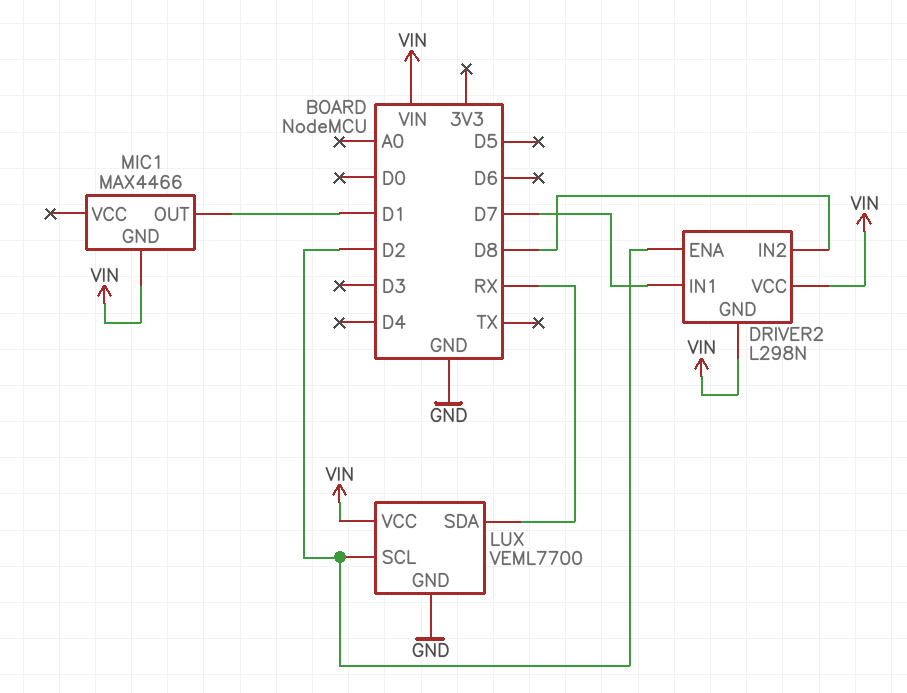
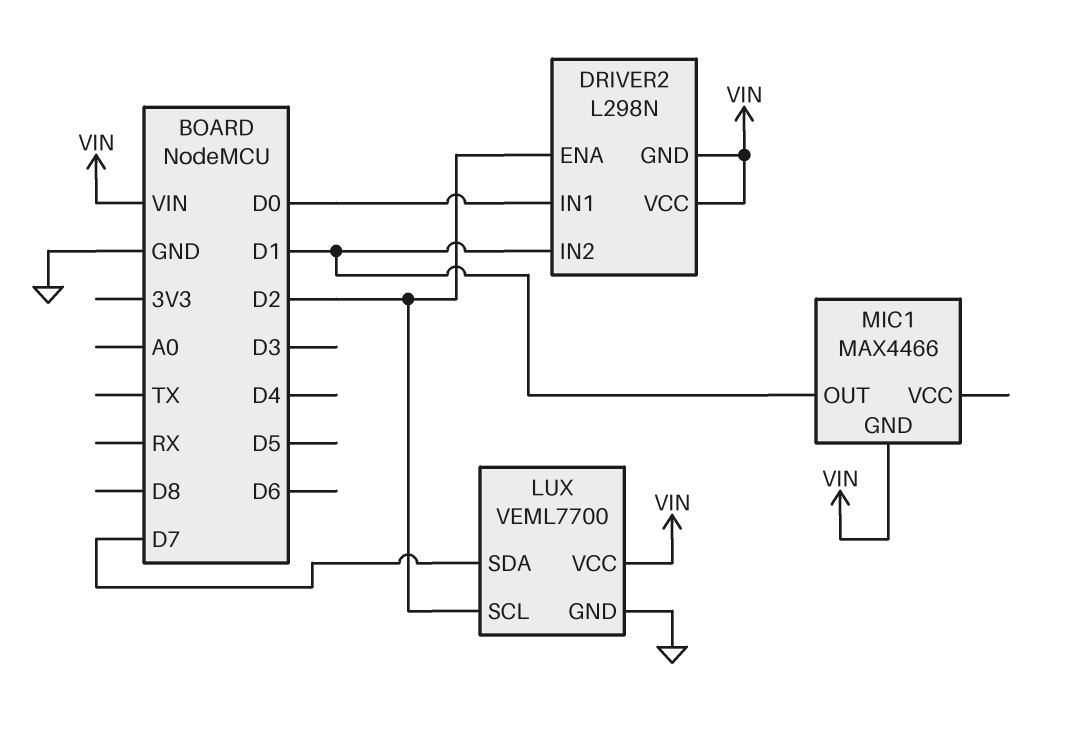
DRIVER2 pin IN1: D7 -> D0
DRIVER2 pin IN2: D8 -> D1
LUX pin SDA: RX -> D7

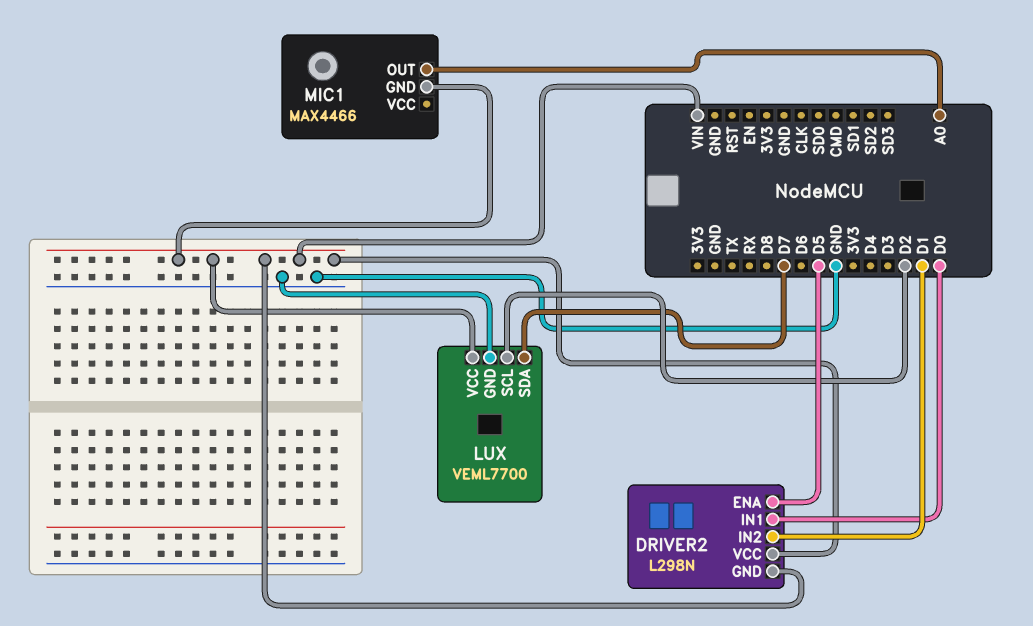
DRIVER2 pin ENA: D2 -> D5
MIC1 pin OUT: D1 -> A0

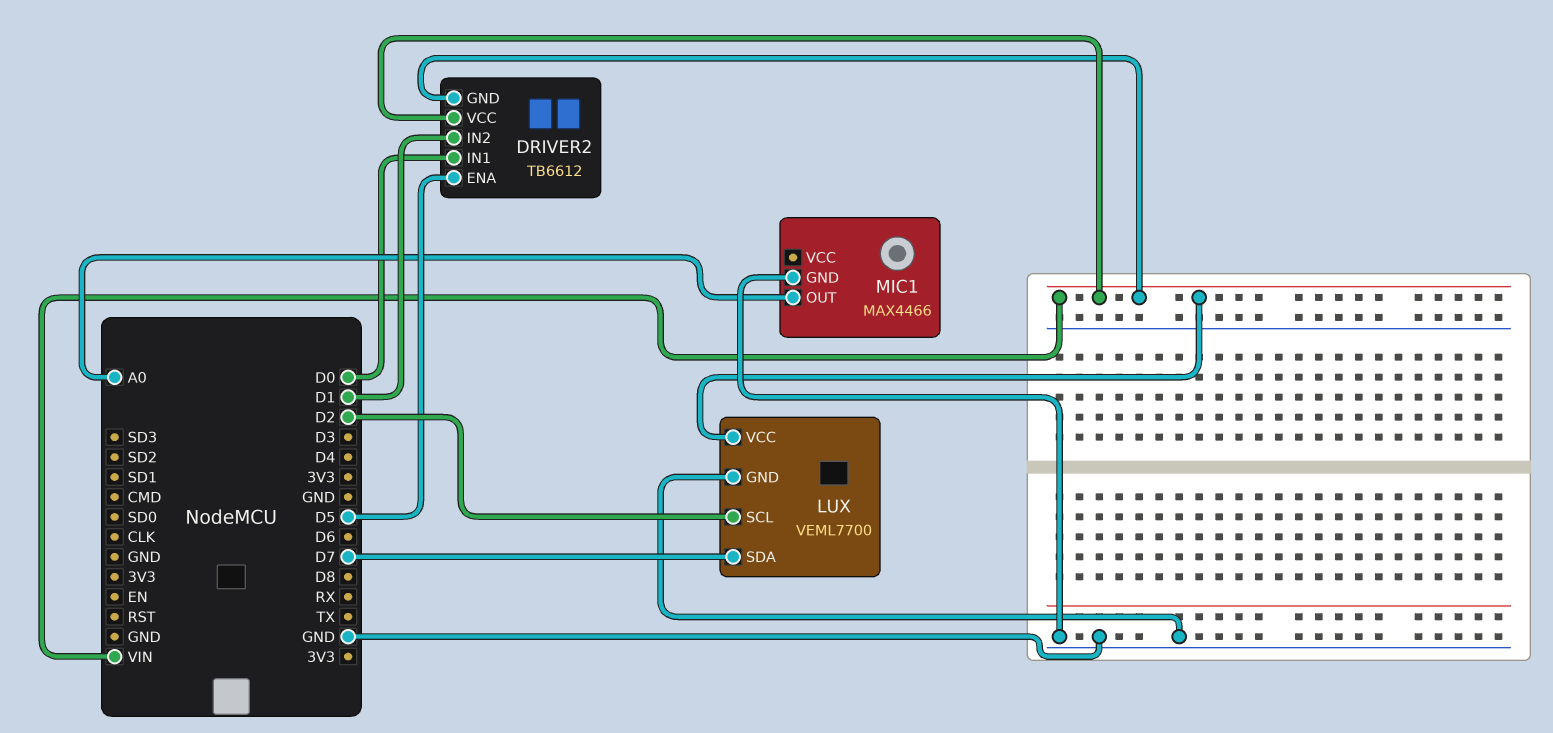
DRIVER2: L298N -> TB6612
MIC1 pin GND: VIN -> GND

